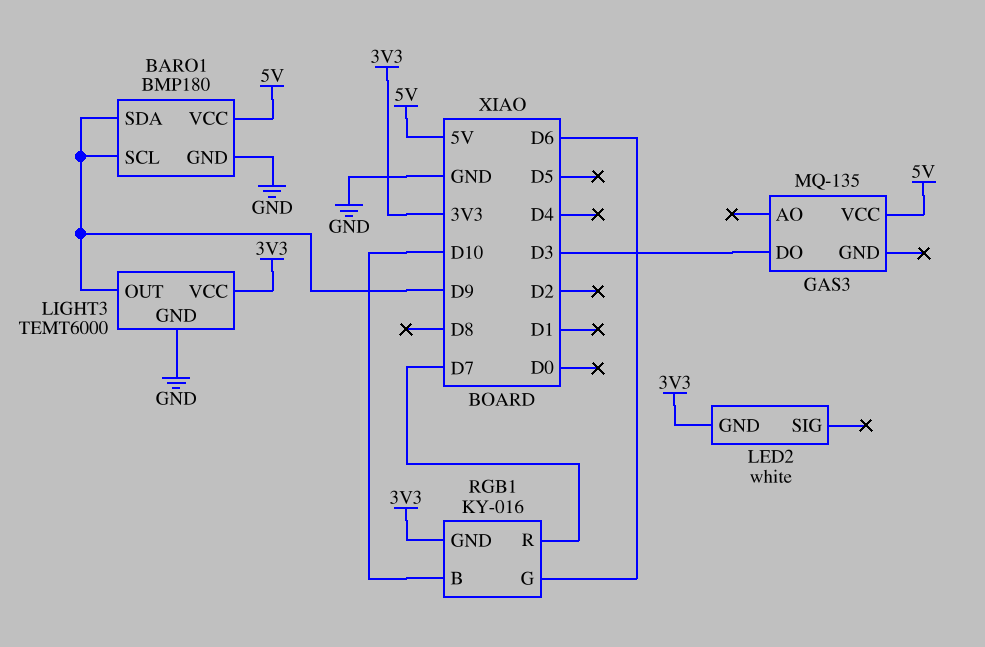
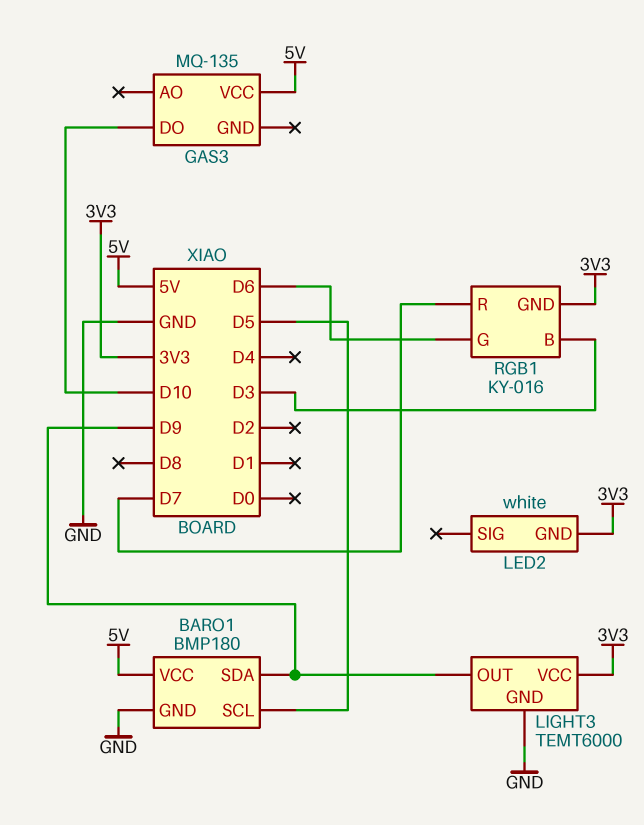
BARO1 pin SCL: D9 -> D5
GAS3 pin DO: D3 -> D10
RGB1 pin B: D10 -> D3

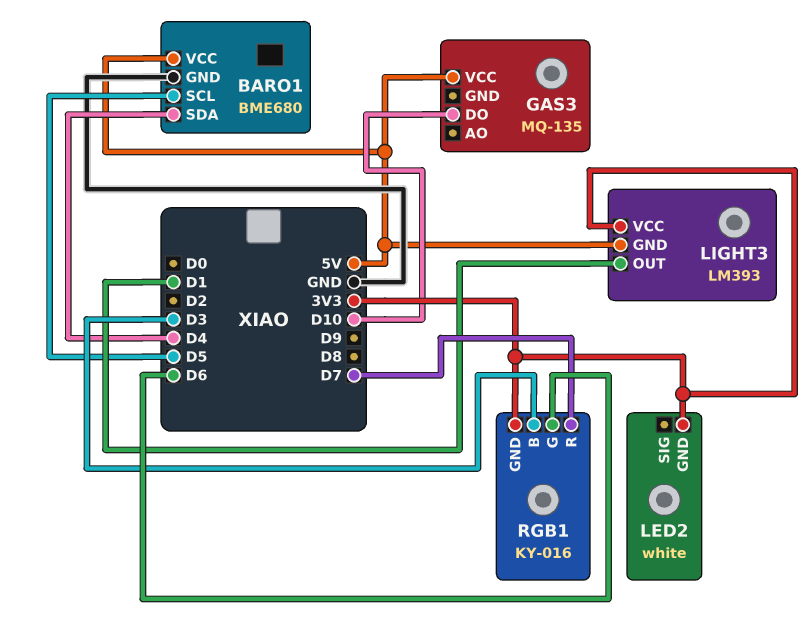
BARO1: BMP180 -> BME680
BARO1 pin SDA: D9 -> D4
LIGHT3: TEMT6000 -> LM393
LIGHT3 pin GND: GND -> 5V
LIGHT3 pin OUT: D9 -> D1

